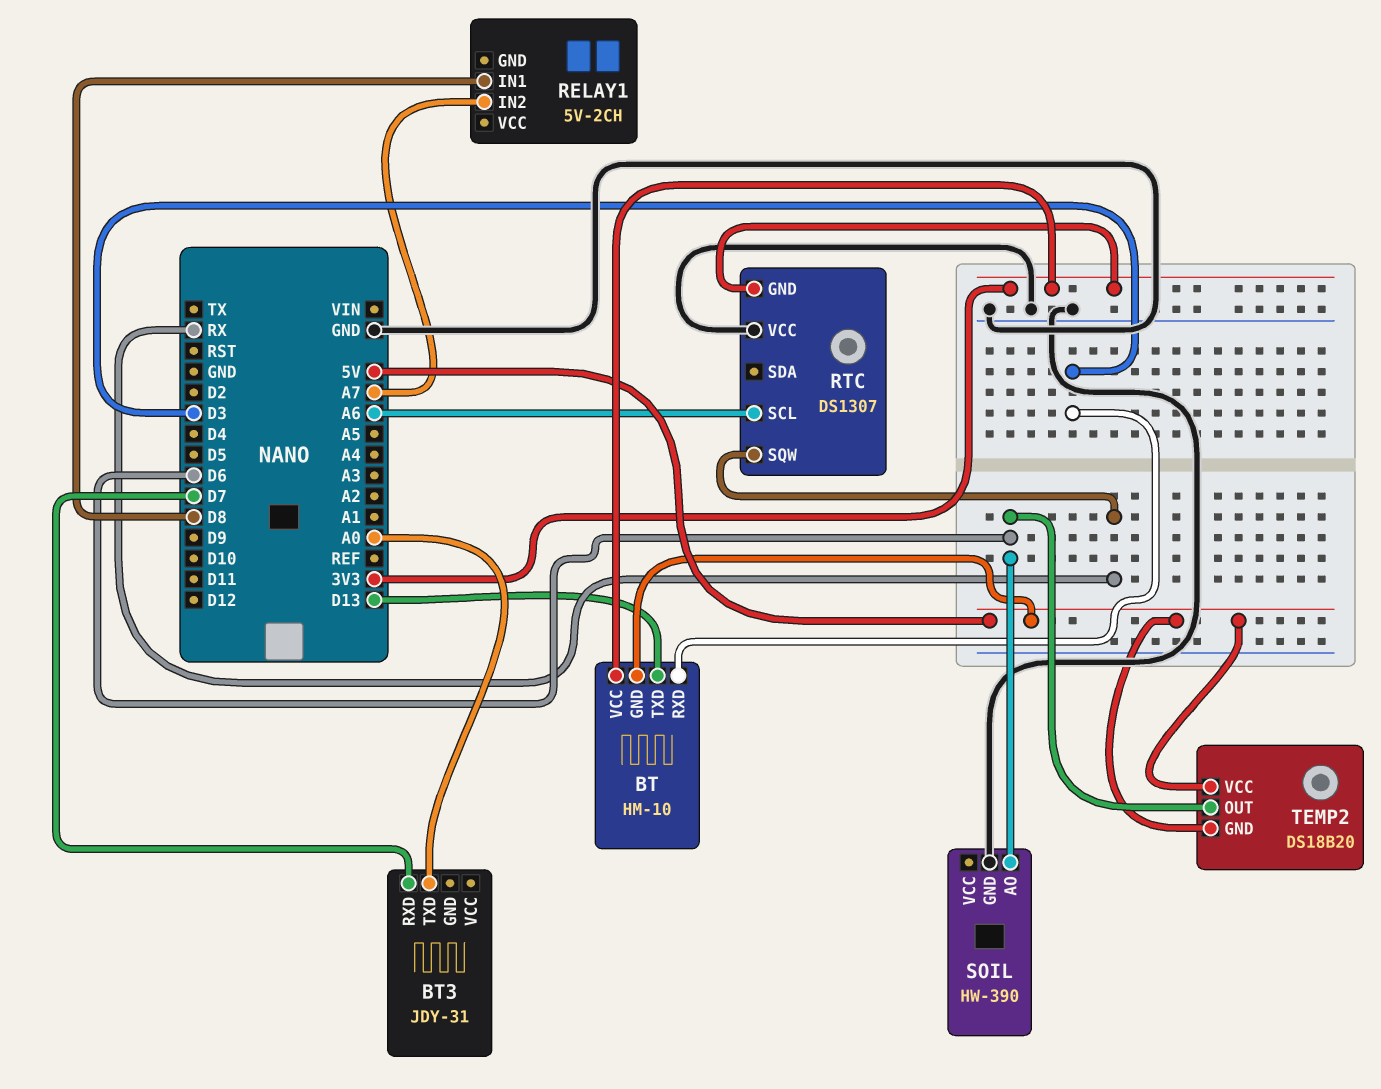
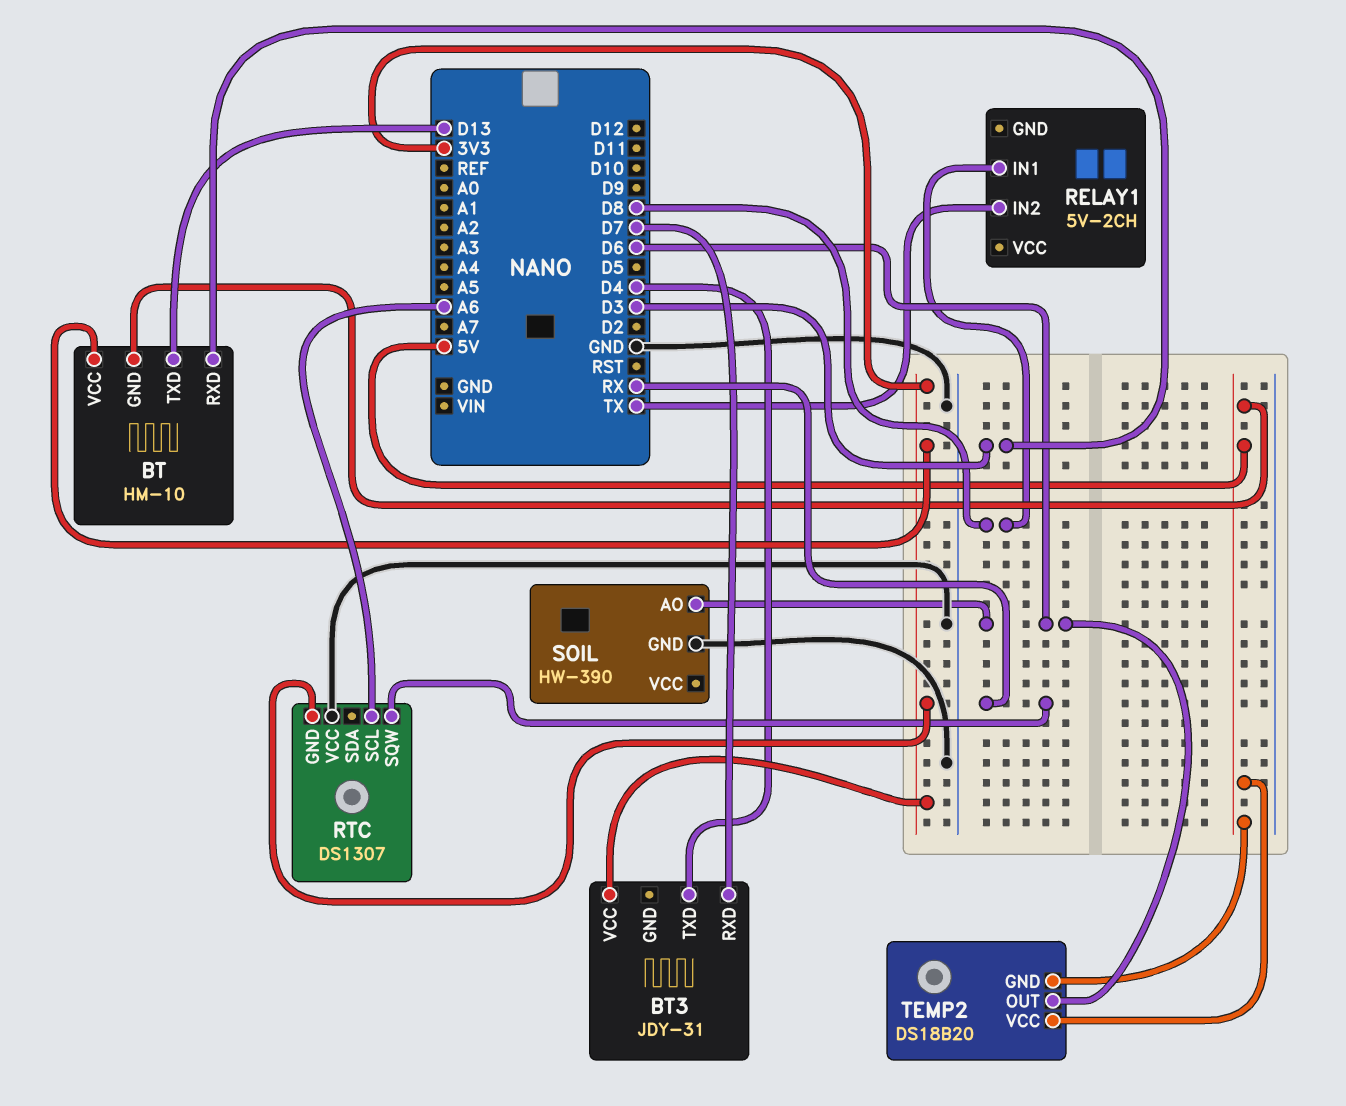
BT3 pin TXD: A0 -> D4
BT3 pin VCC: none -> 3V3
RELAY1 pin IN2: A7 -> TX

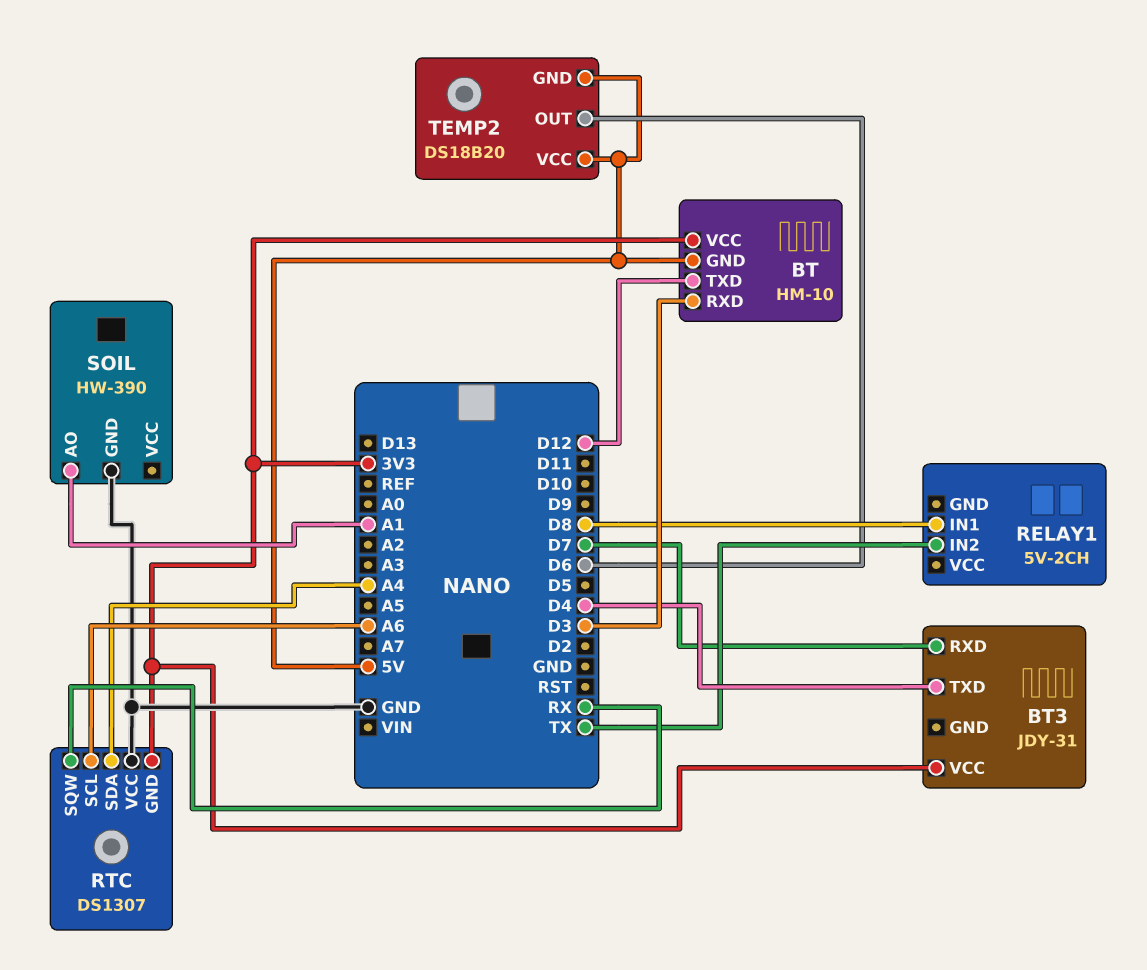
BT pin TXD: D13 -> D12
RTC pin SDA: none -> A4
SOIL pin AO: D6 -> A1

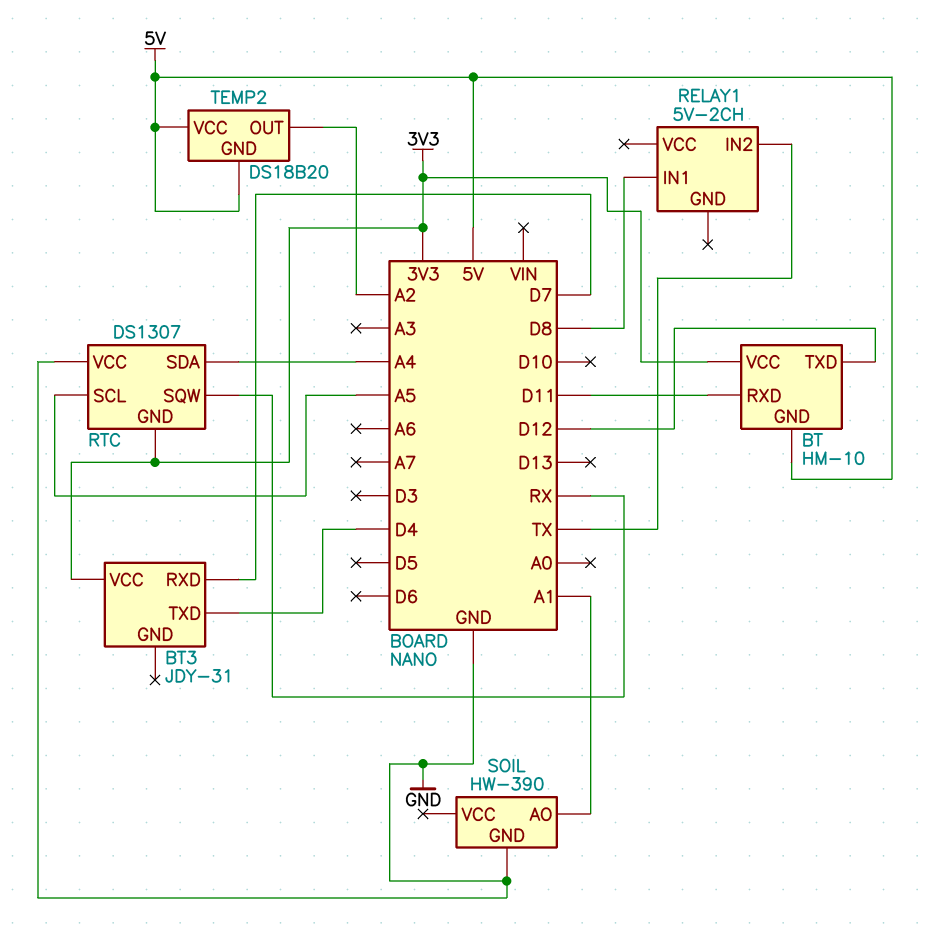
BT pin RXD: D3 -> D11
RTC pin SCL: A6 -> A5
TEMP2 pin OUT: D6 -> A2

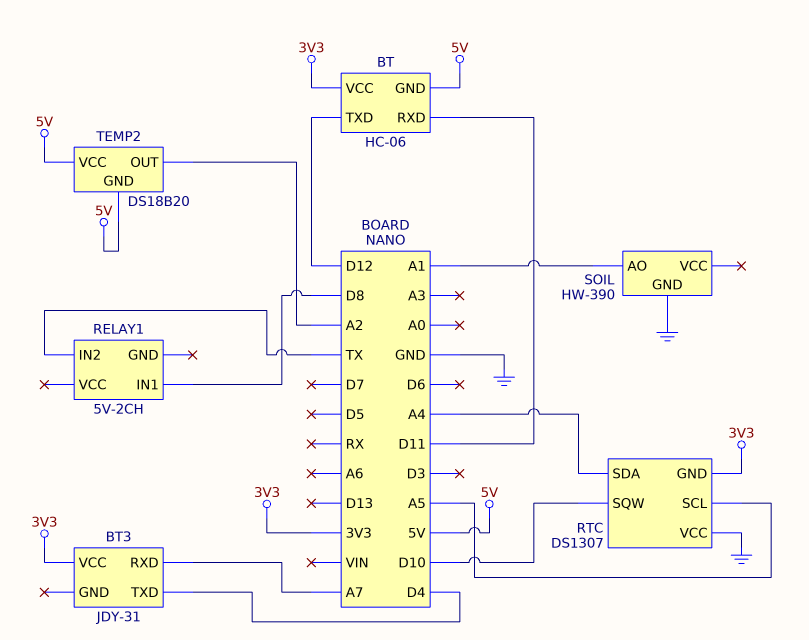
BT: HM-10 -> HC-06
BT3 pin RXD: D7 -> A7
RTC pin SQW: RX -> D10

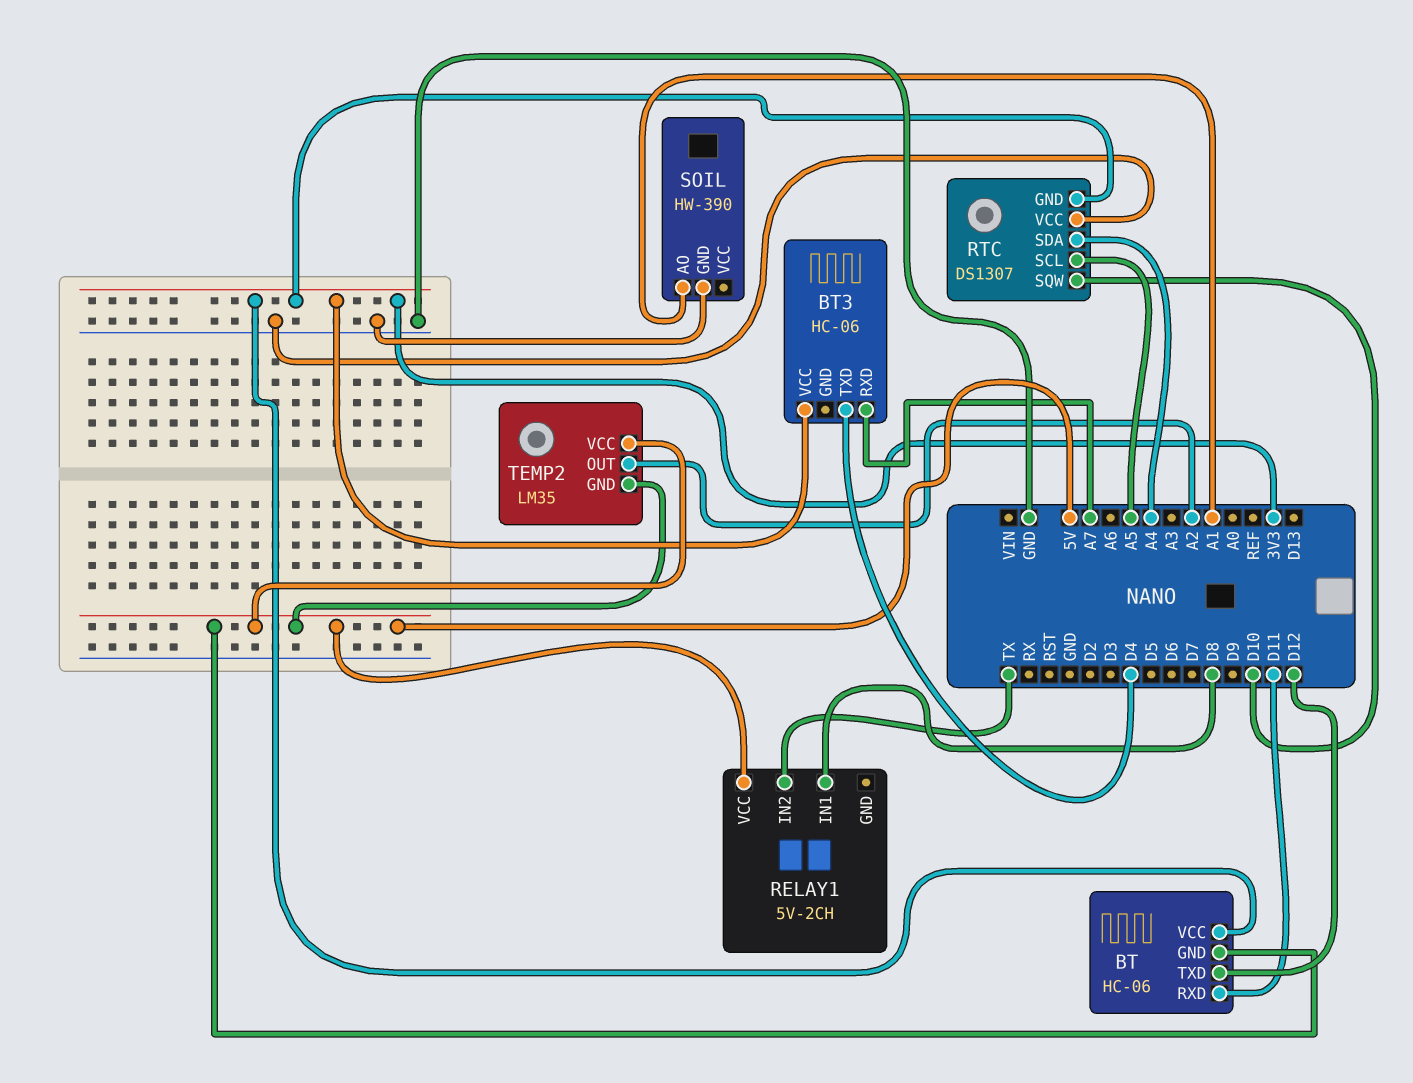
BT3: JDY-31 -> HC-06
RELAY1 pin VCC: none -> 5V
TEMP2: DS18B20 -> LM35

